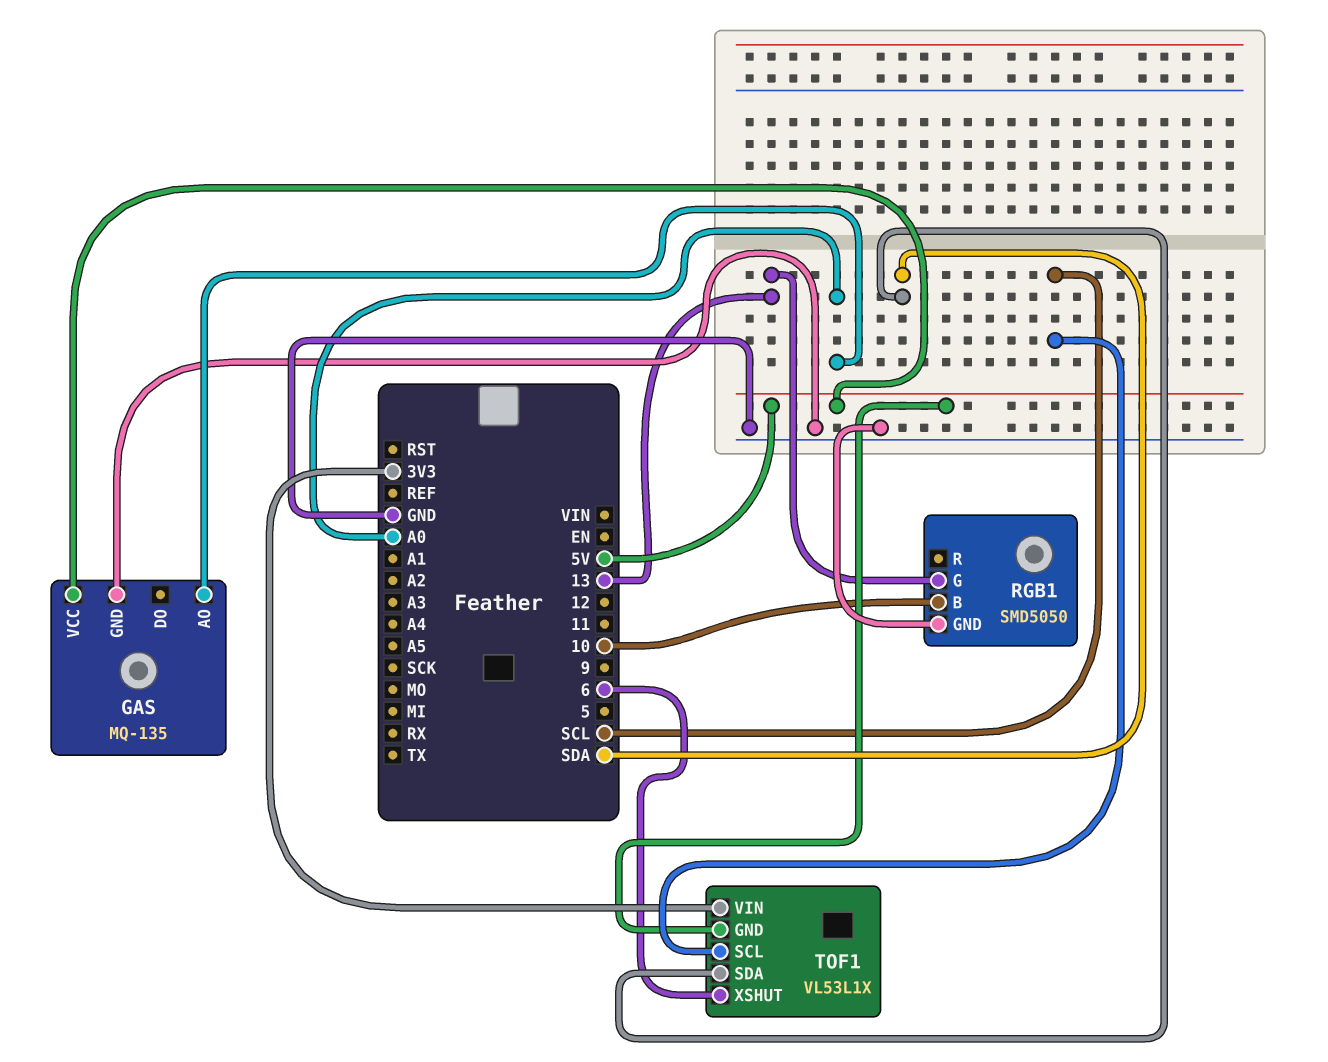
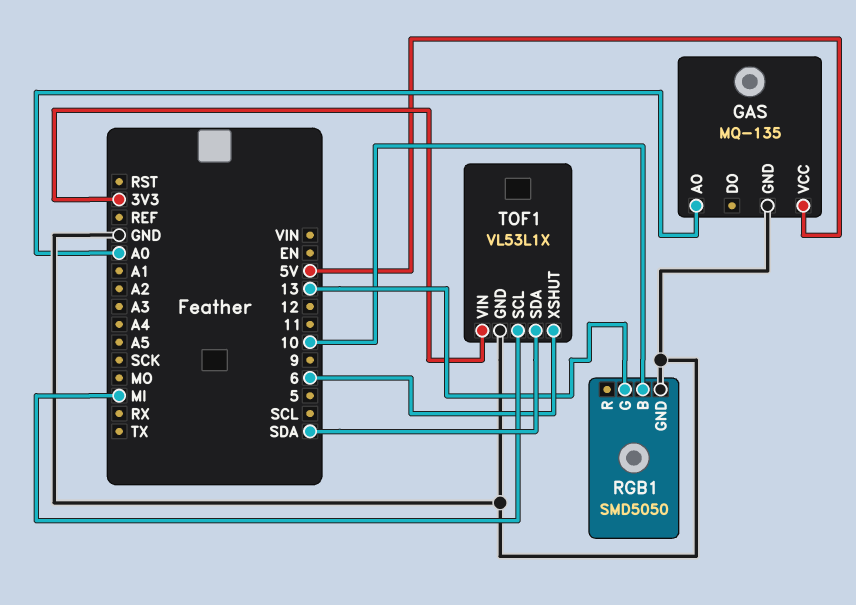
TOF1 pin GND: 5V -> GND
TOF1 pin SCL: SCL -> MI

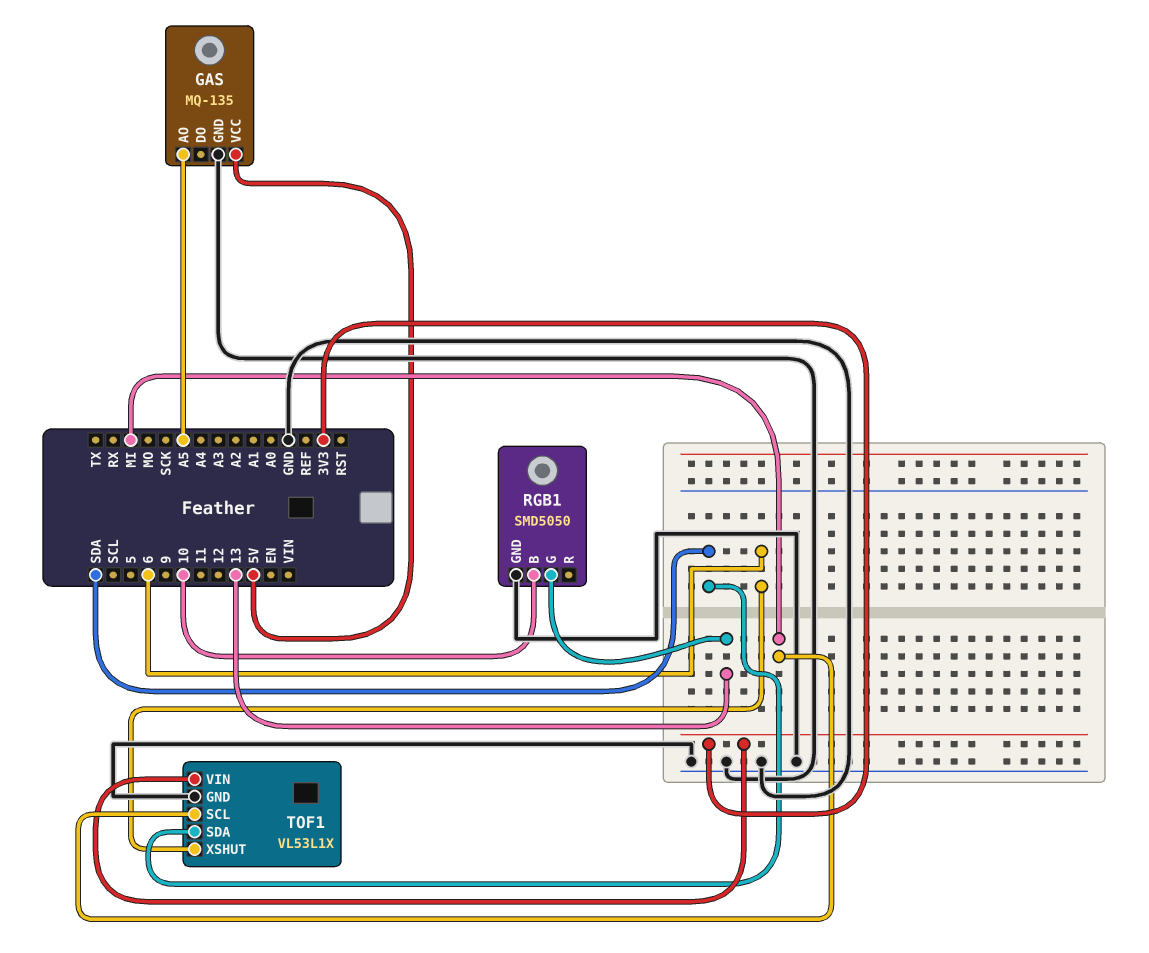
GAS pin AO: A0 -> A5

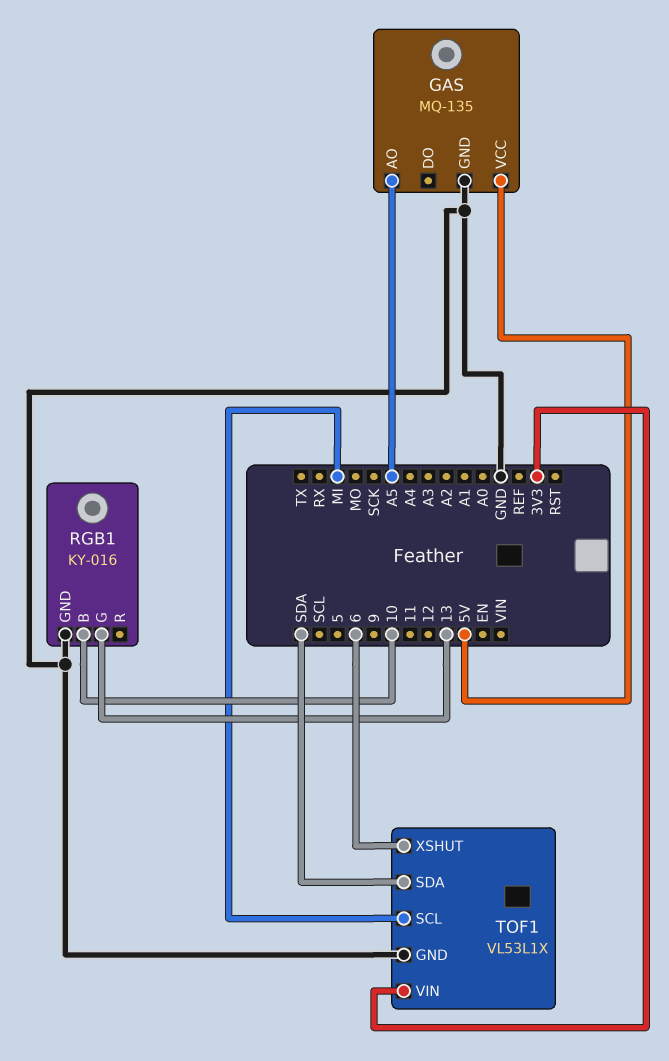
RGB1: SMD5050 -> KY-016

